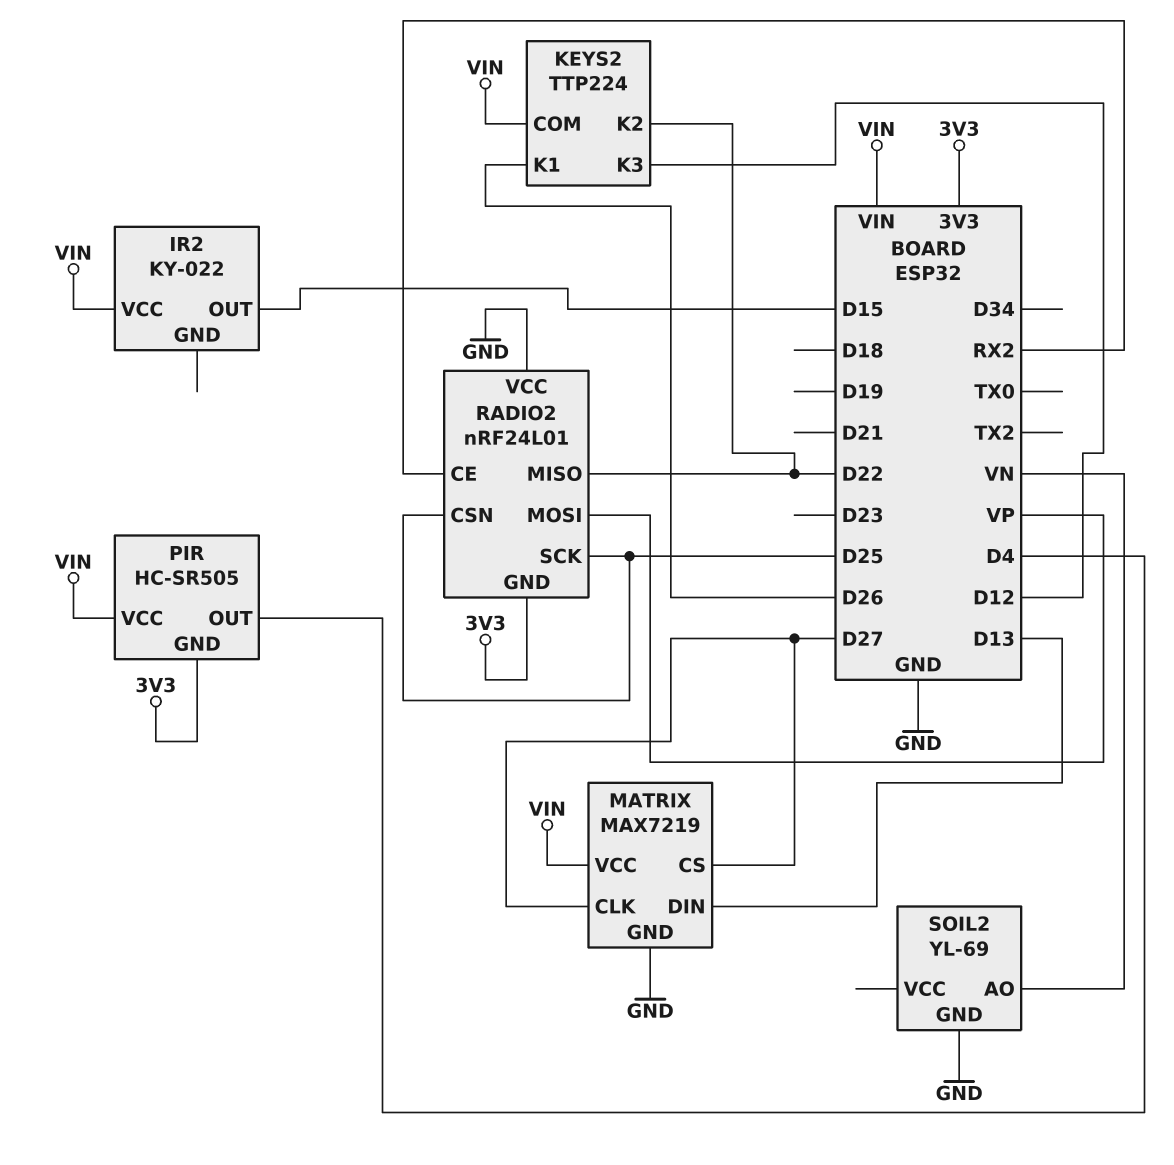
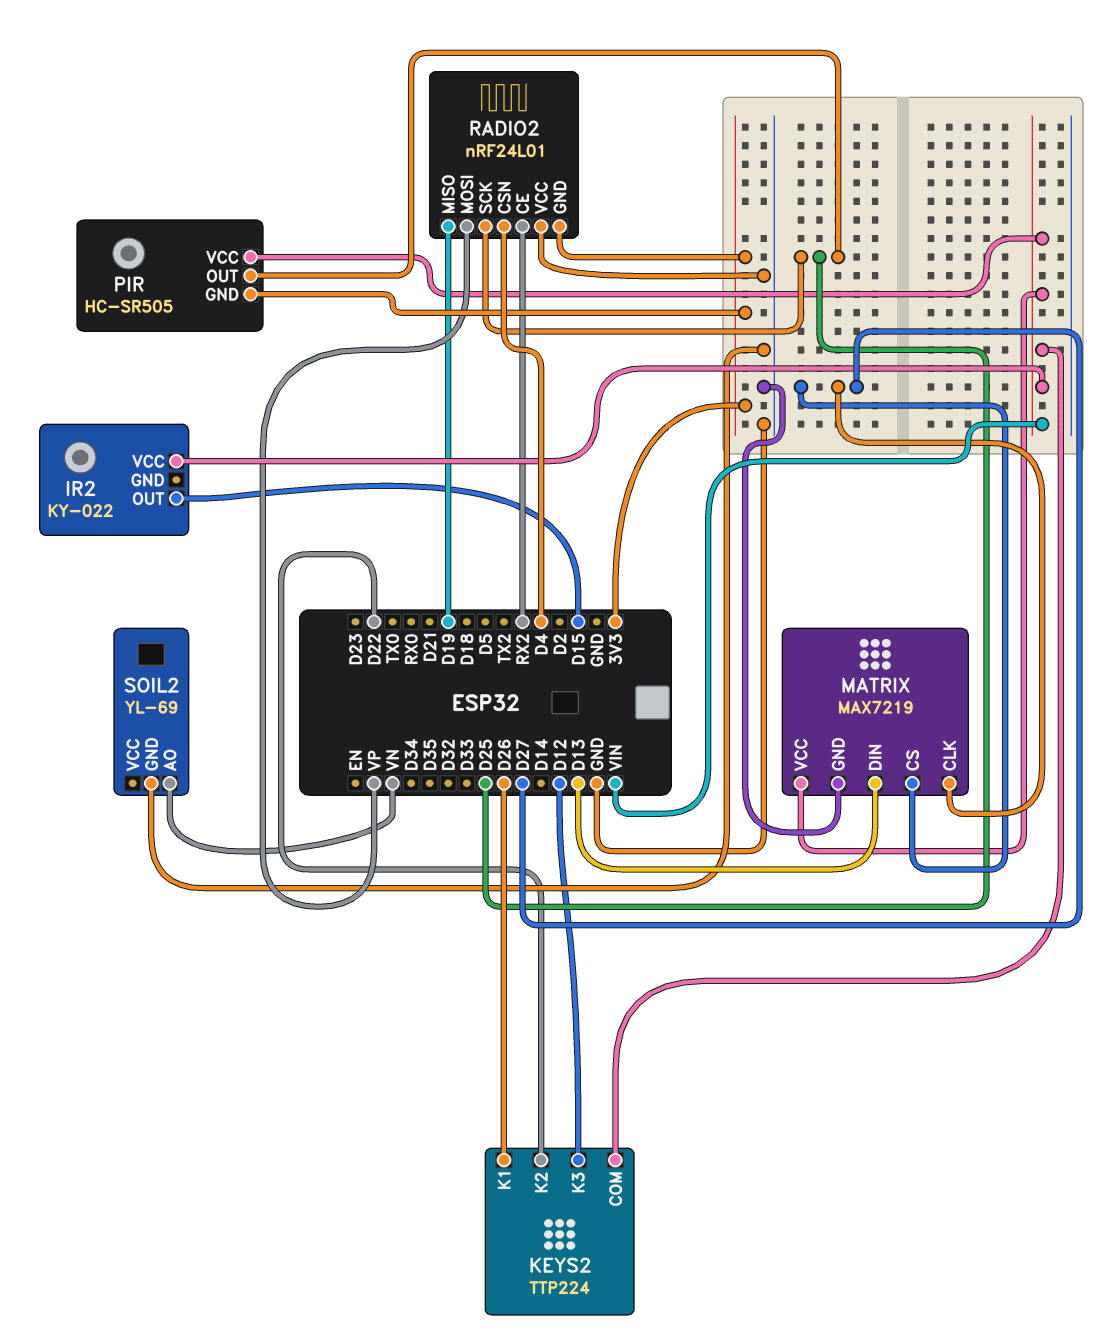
PIR pin OUT: D4 -> D25
RADIO2 pin CSN: D25 -> D4
RADIO2 pin MISO: D22 -> D19

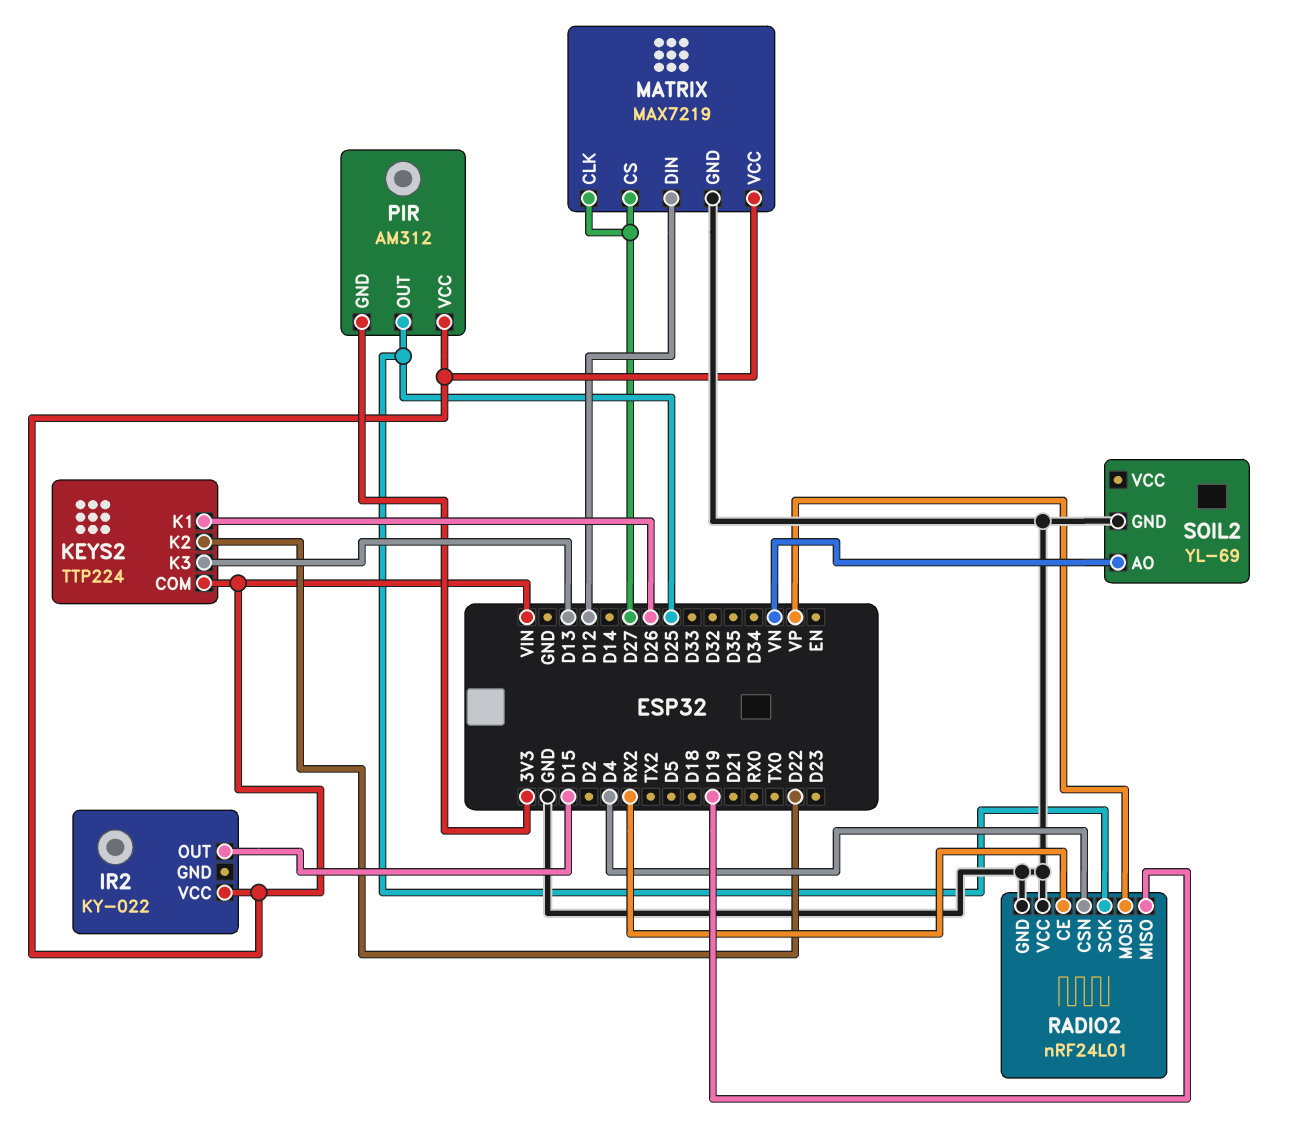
KEYS2 pin K3: D12 -> D13
MATRIX pin DIN: D13 -> D12
PIR: HC-SR505 -> AM312
RADIO2 pin GND: 3V3 -> GND

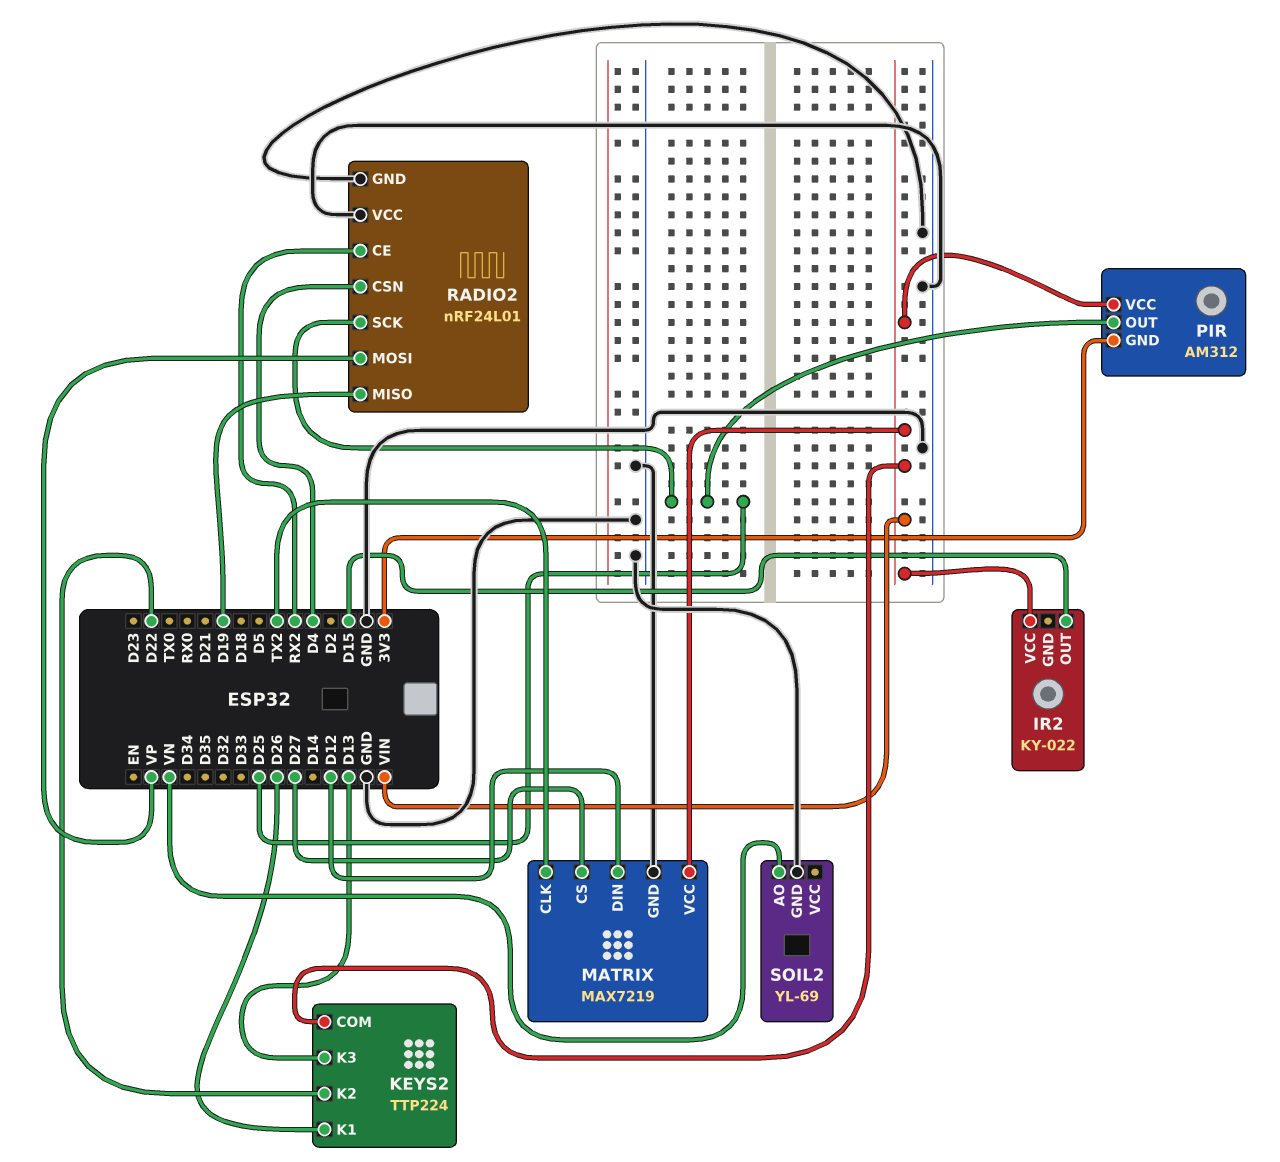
MATRIX pin CLK: D27 -> TX2

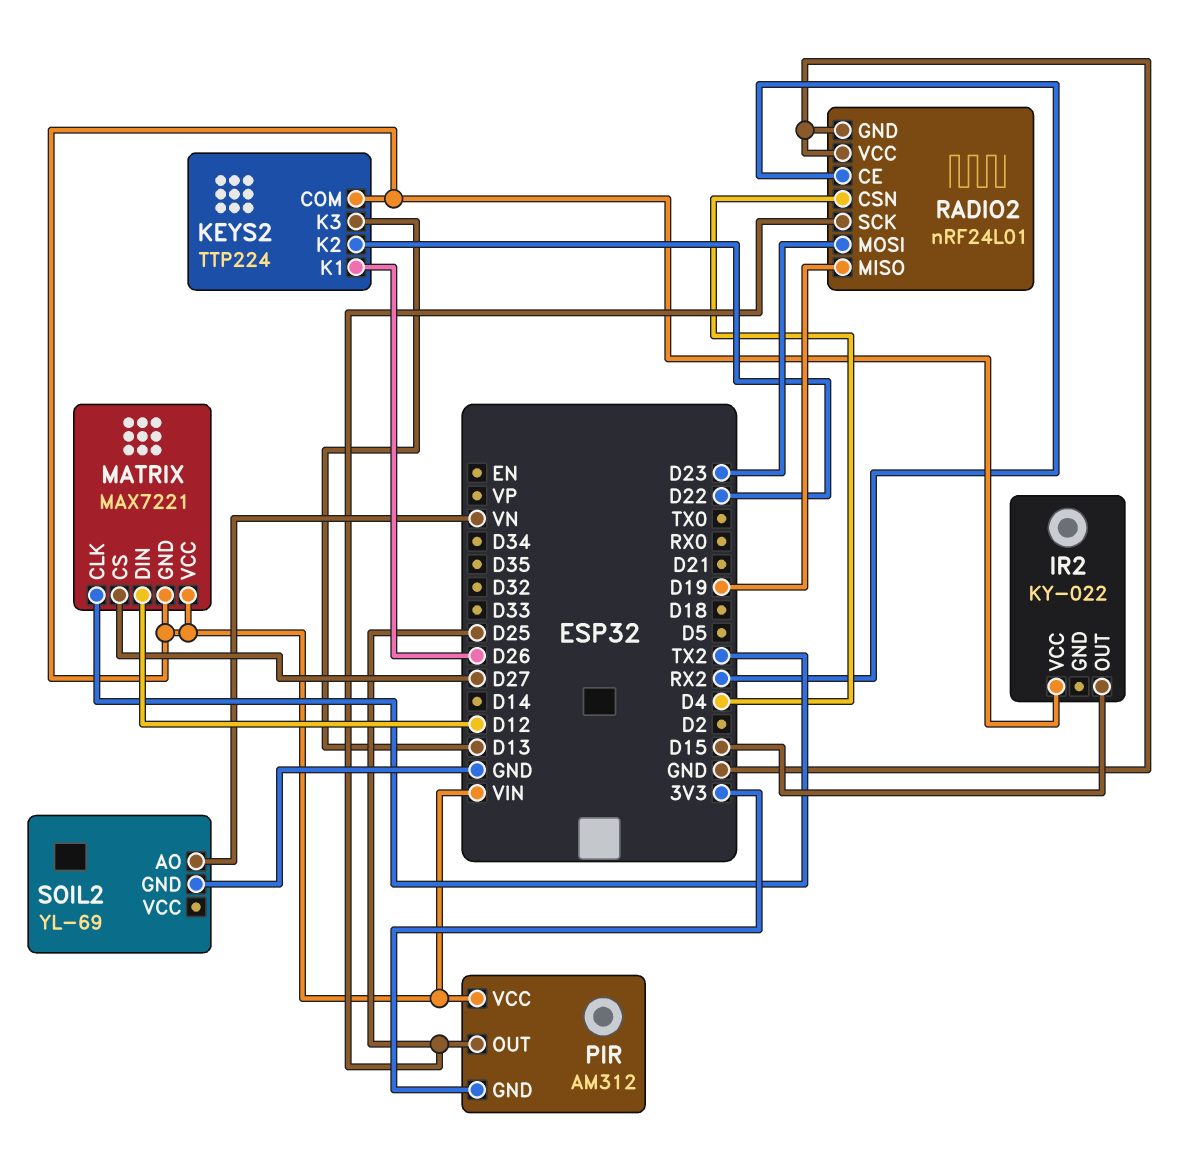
MATRIX: MAX7219 -> MAX7221
MATRIX pin GND: GND -> VIN
RADIO2 pin MOSI: VP -> D23

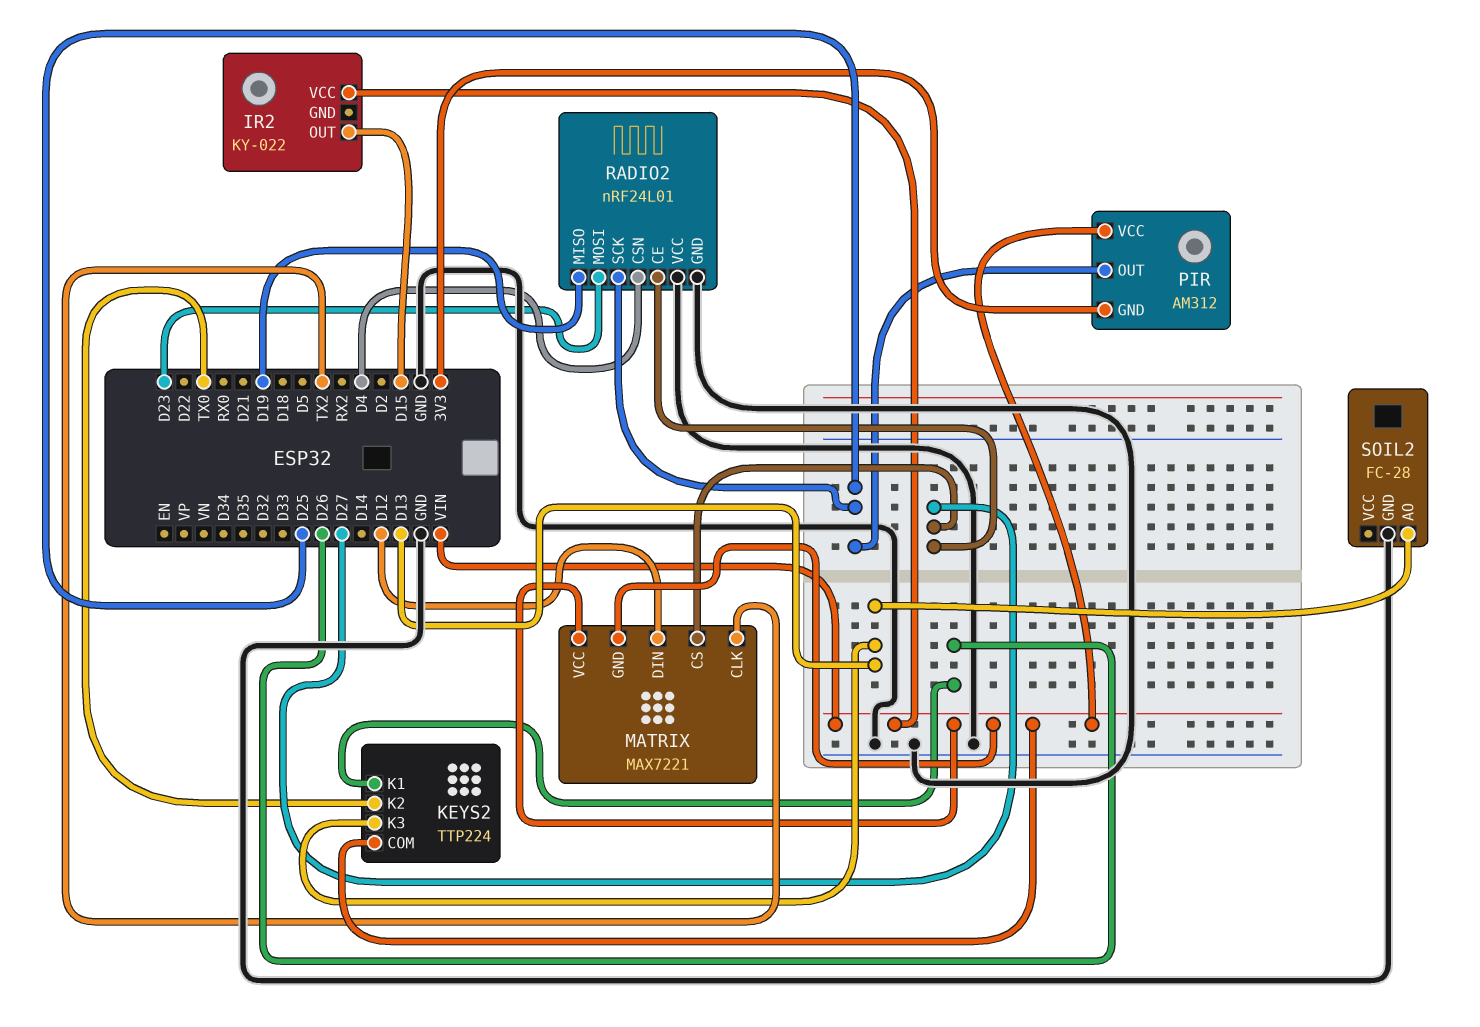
KEYS2 pin K2: D22 -> TX0
RADIO2 pin CE: RX2 -> D27
SOIL2: YL-69 -> FC-28
SOIL2 pin AO: VN -> D13

